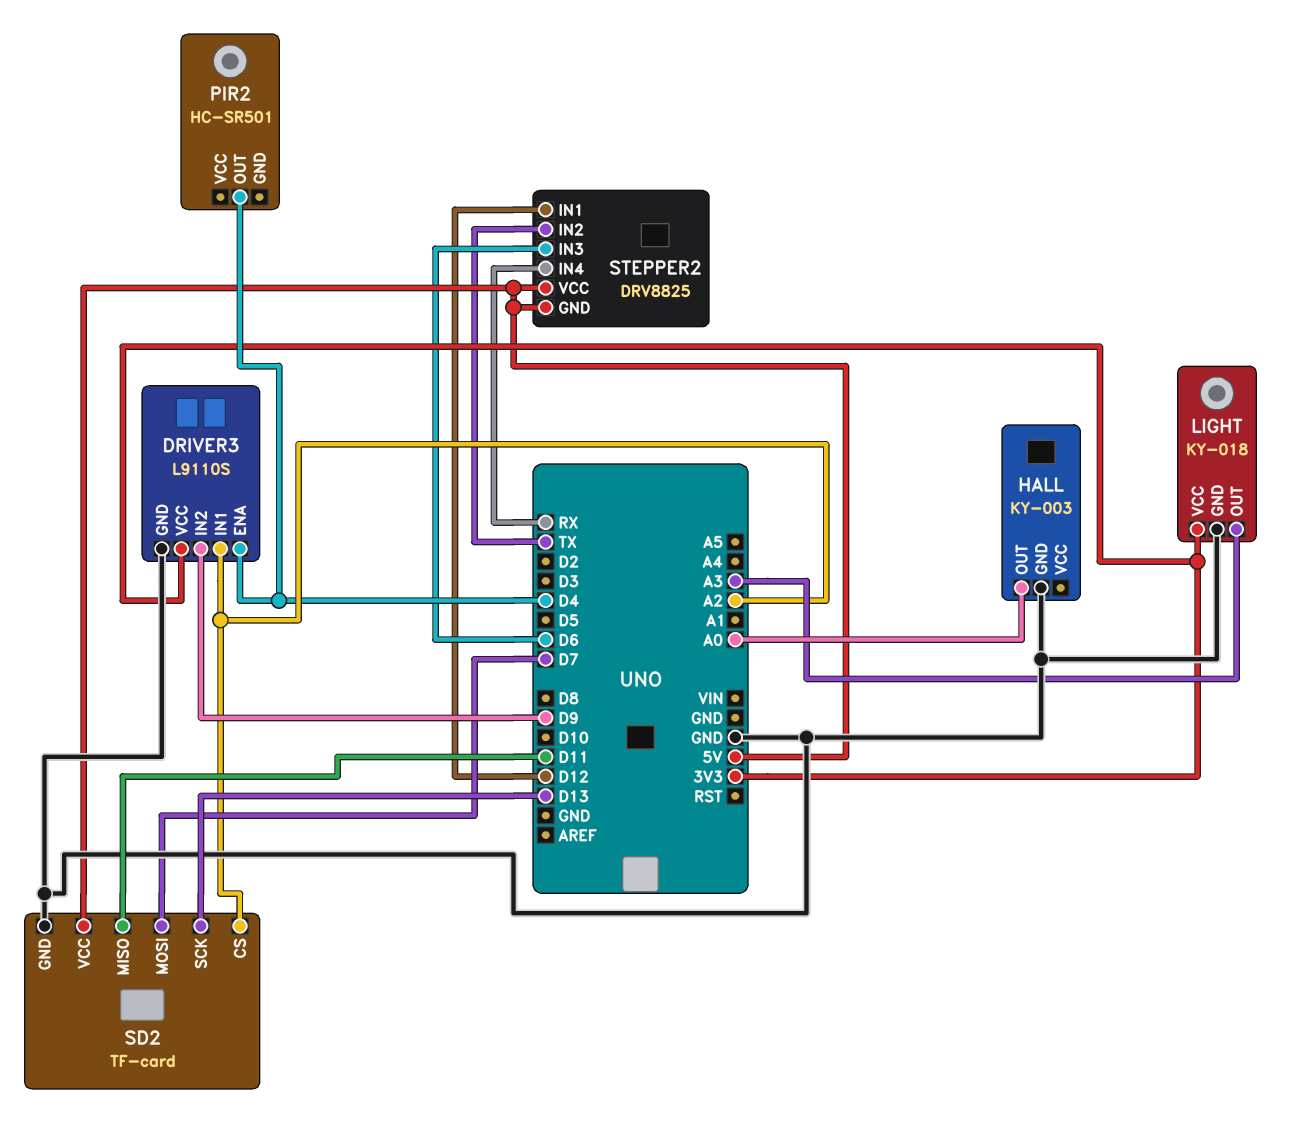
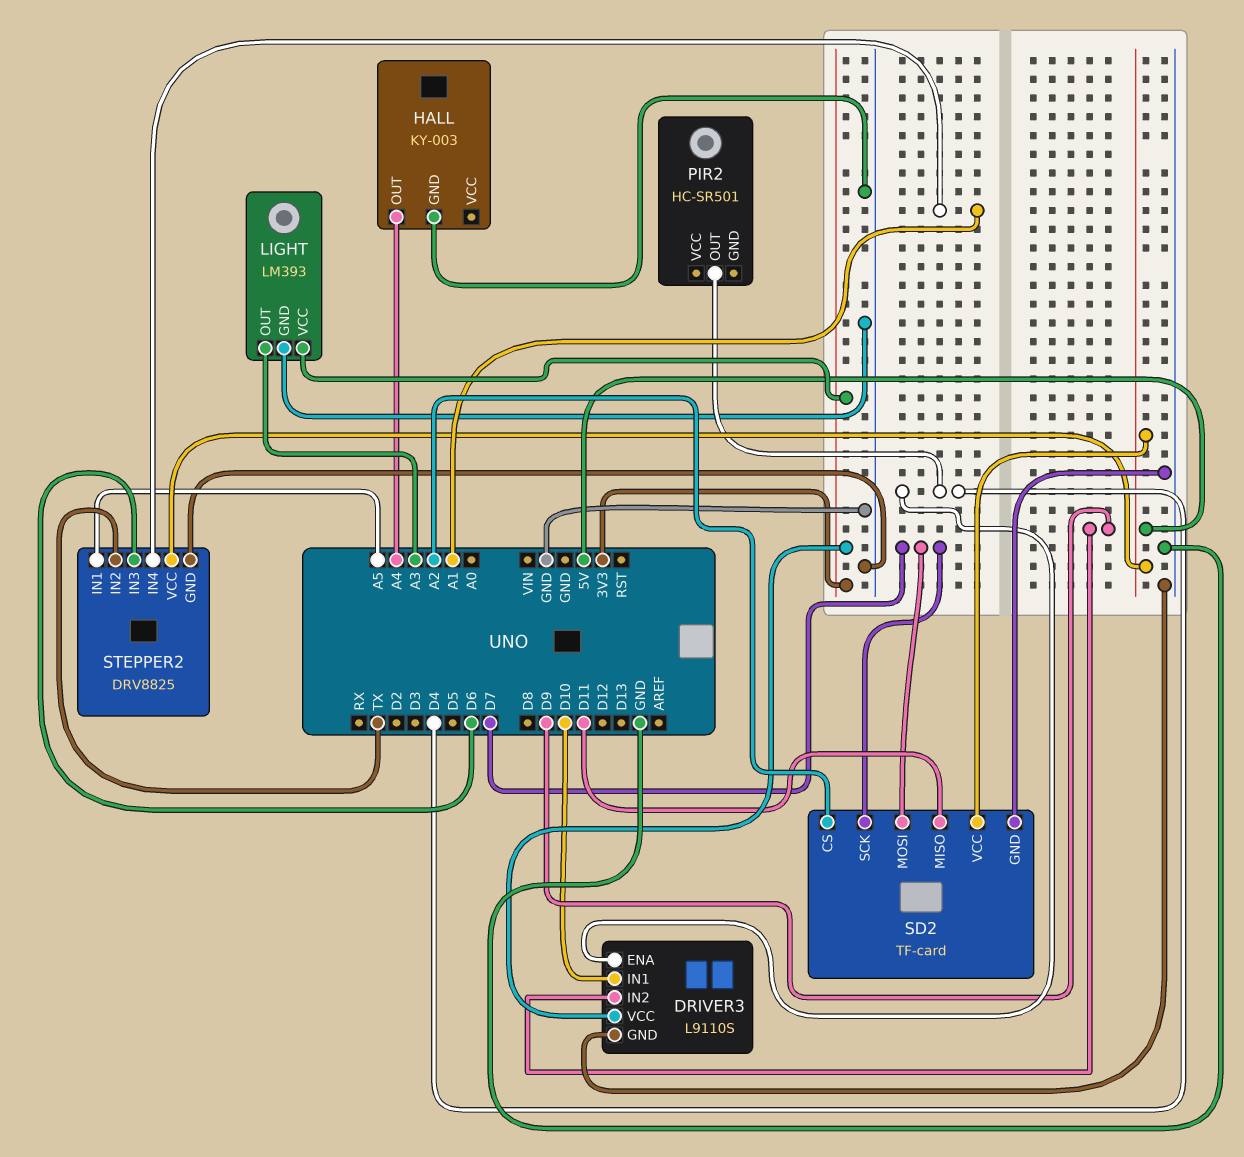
DRIVER3 pin IN1: A2 -> D10
HALL pin OUT: A0 -> A4
LIGHT: KY-018 -> LM393
SD2 pin SCK: D13 -> D7
STEPPER2 pin GND: 5V -> GND
STEPPER2 pin IN1: D12 -> A5
STEPPER2 pin IN4: RX -> A1

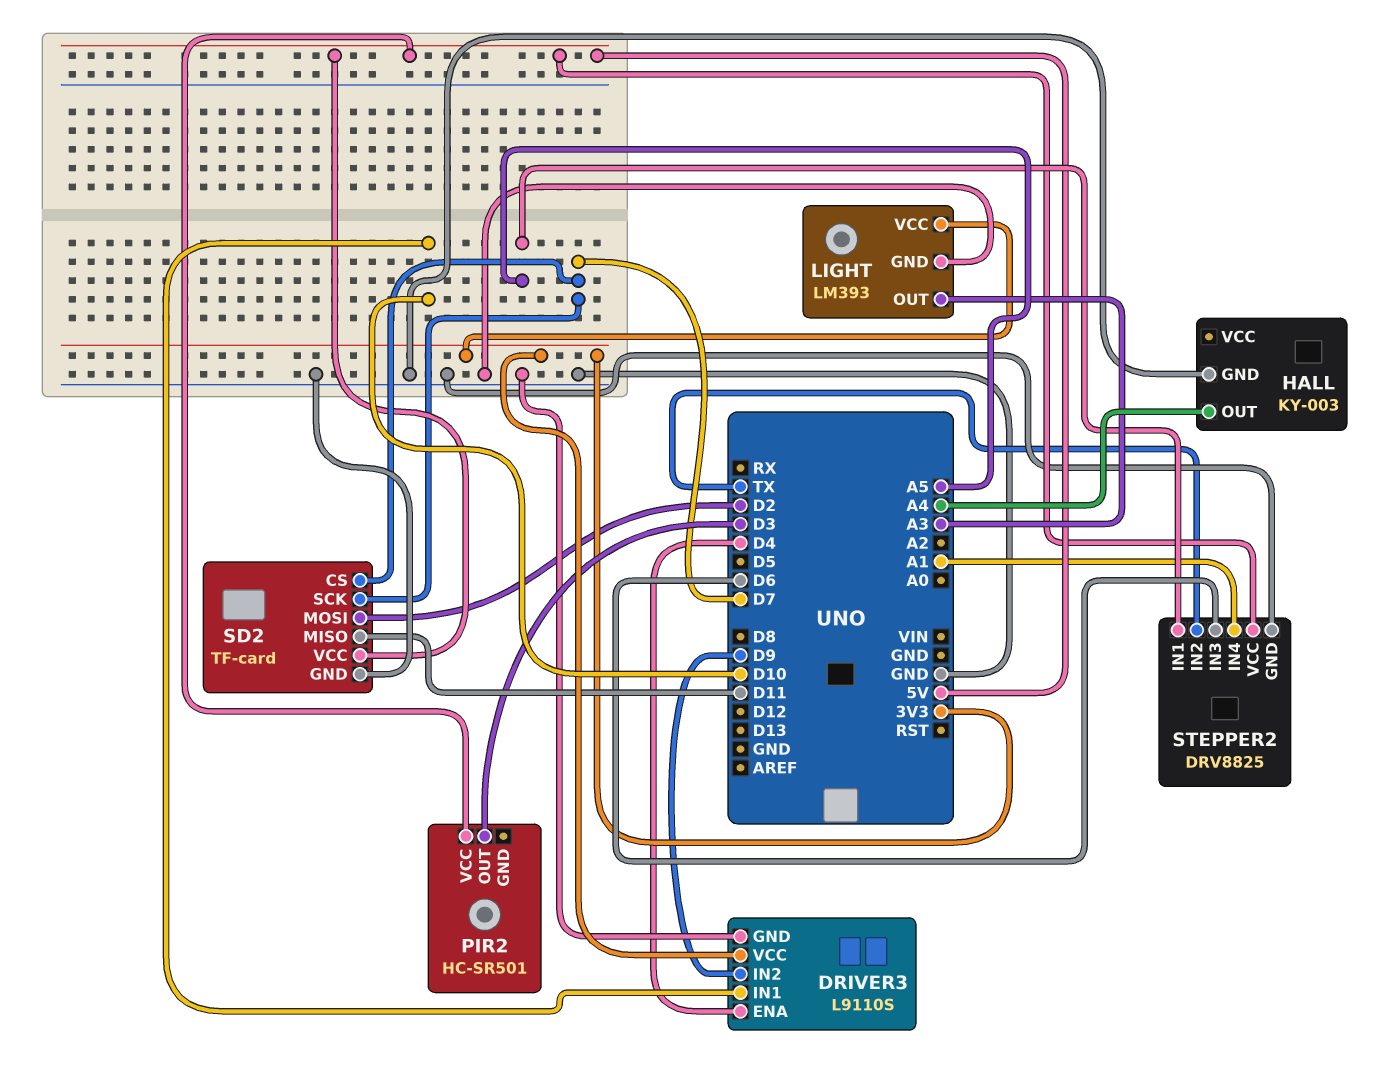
PIR2 pin OUT: D4 -> D3
PIR2 pin VCC: none -> 5V
SD2 pin CS: A2 -> D7
SD2 pin MOSI: D7 -> D2

